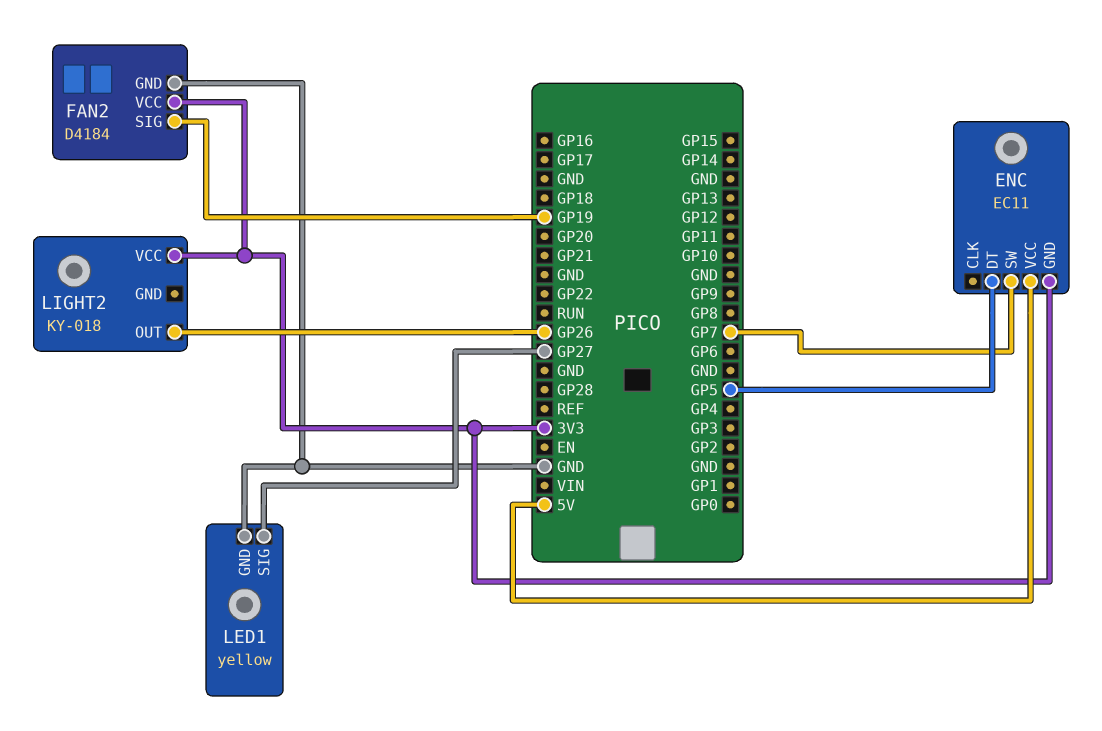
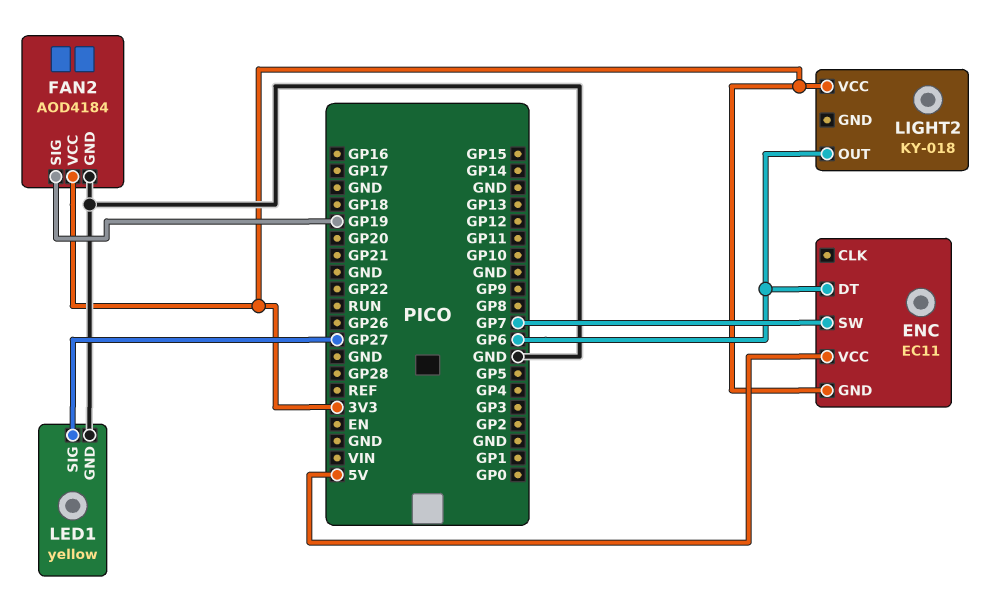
ENC pin DT: GP5 -> GP6
FAN2: D4184 -> AOD4184
LIGHT2 pin OUT: GP26 -> GP6

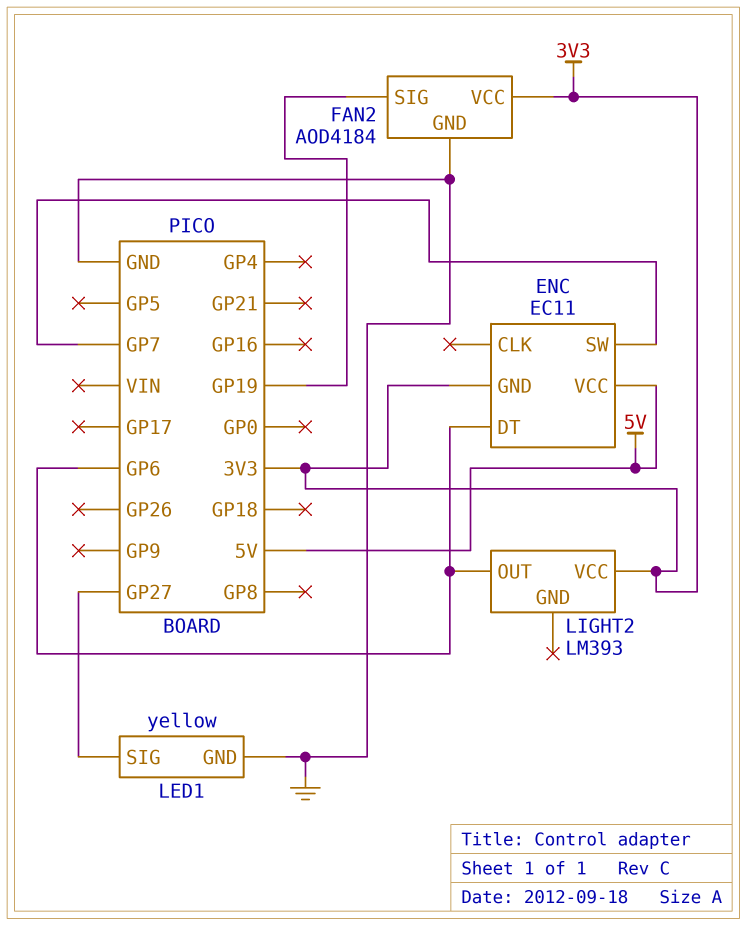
LIGHT2: KY-018 -> LM393

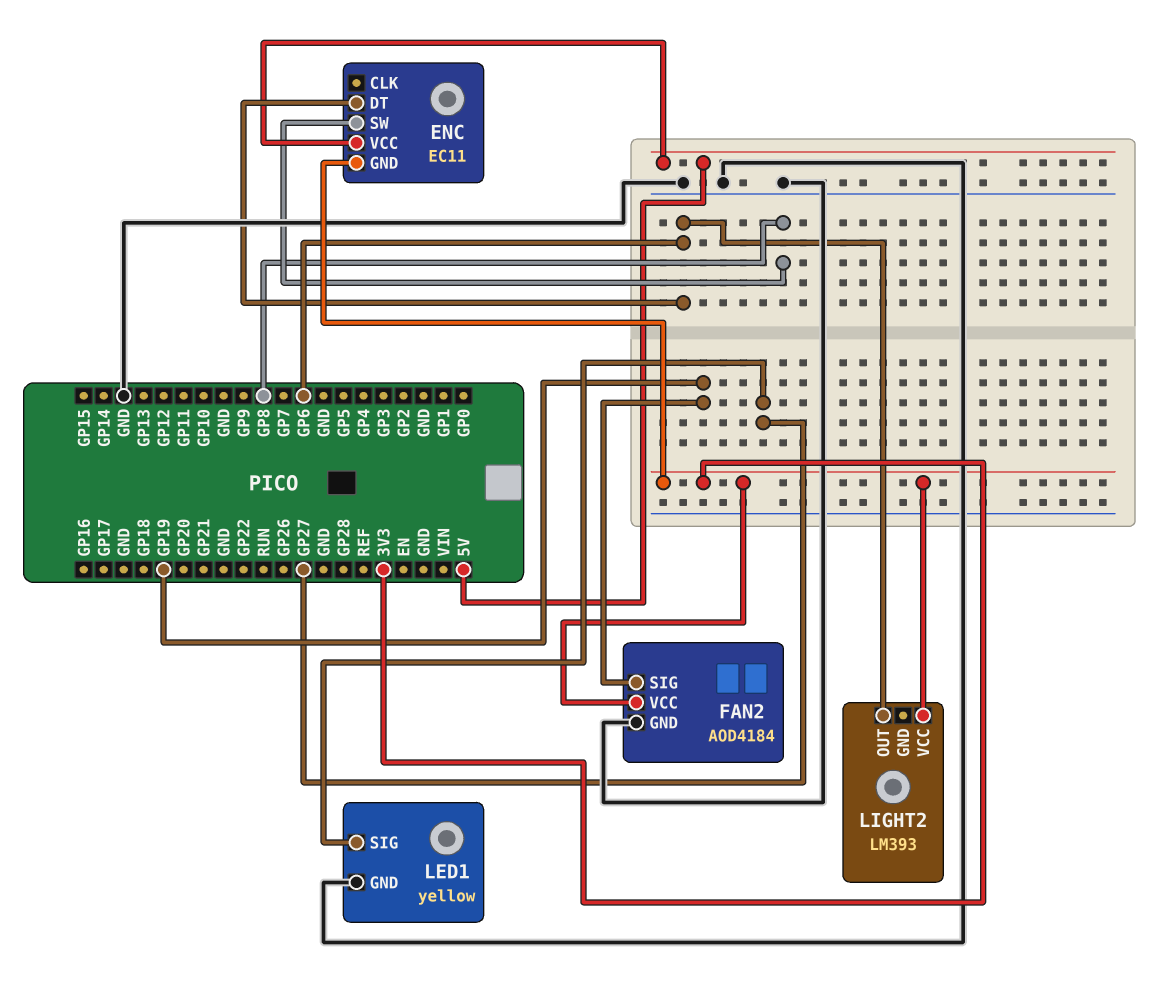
ENC pin SW: GP7 -> GP8

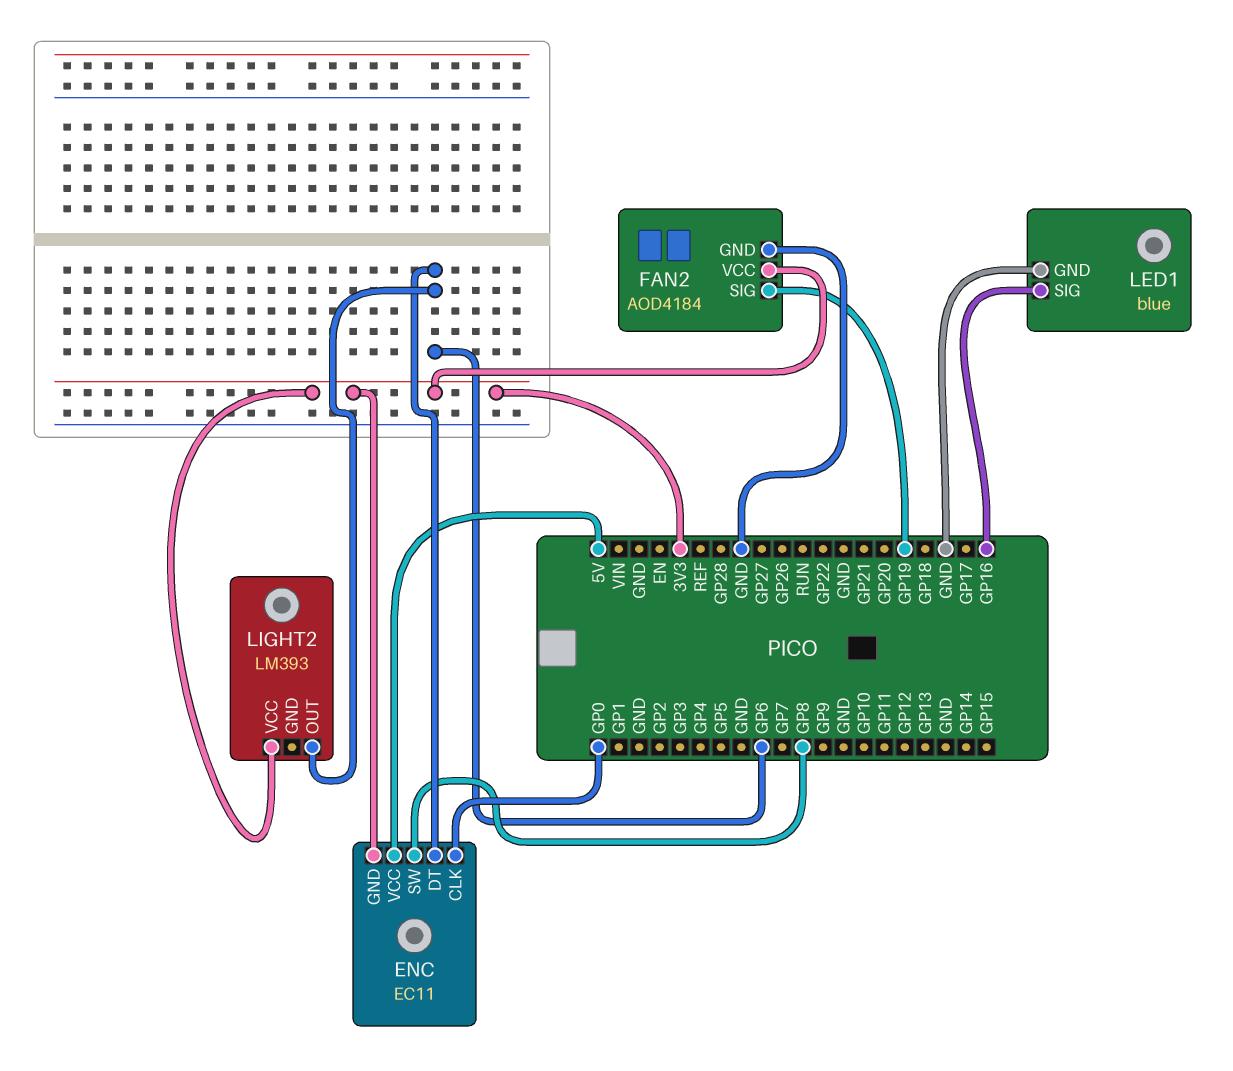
ENC pin CLK: none -> GP0
LED1: yellow -> blue
LED1 pin SIG: GP27 -> GP16

